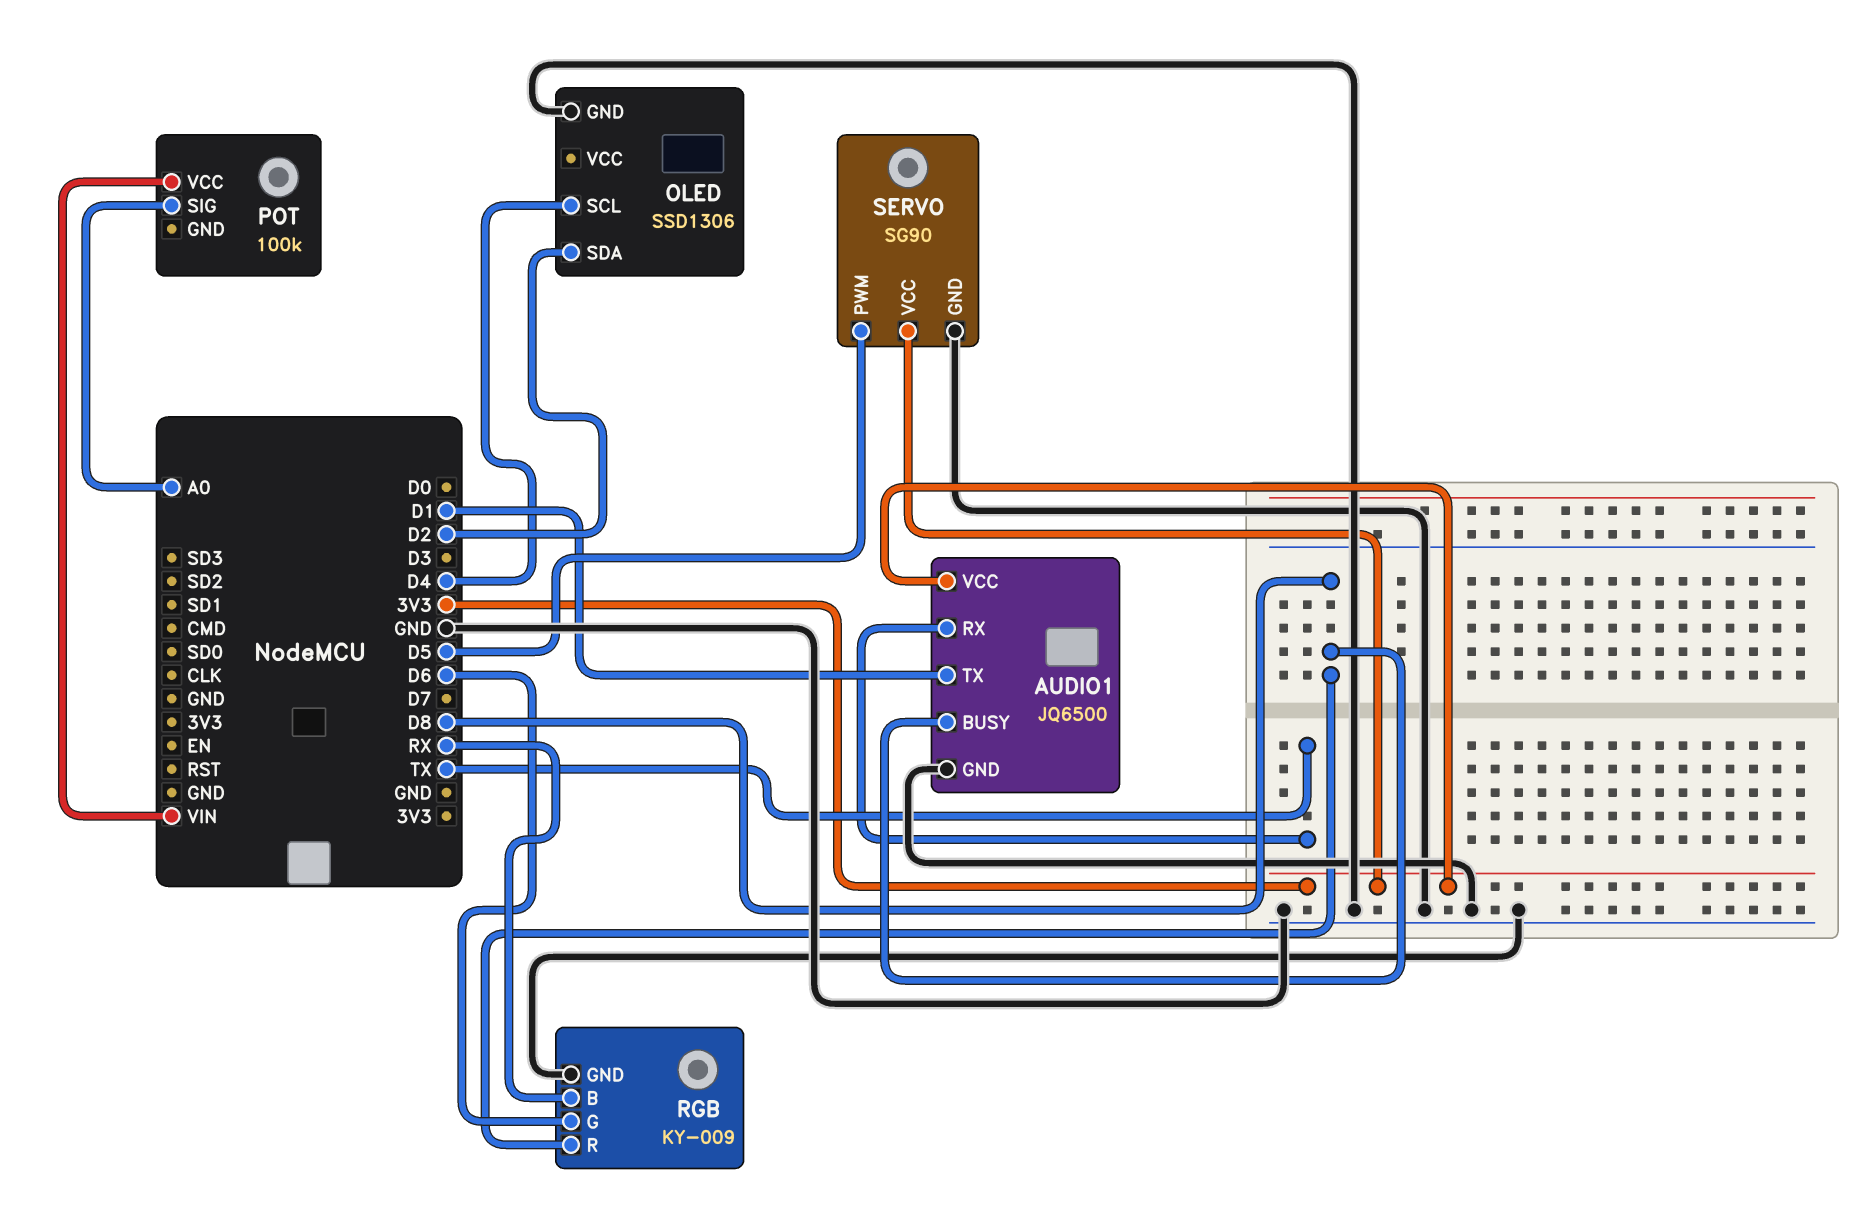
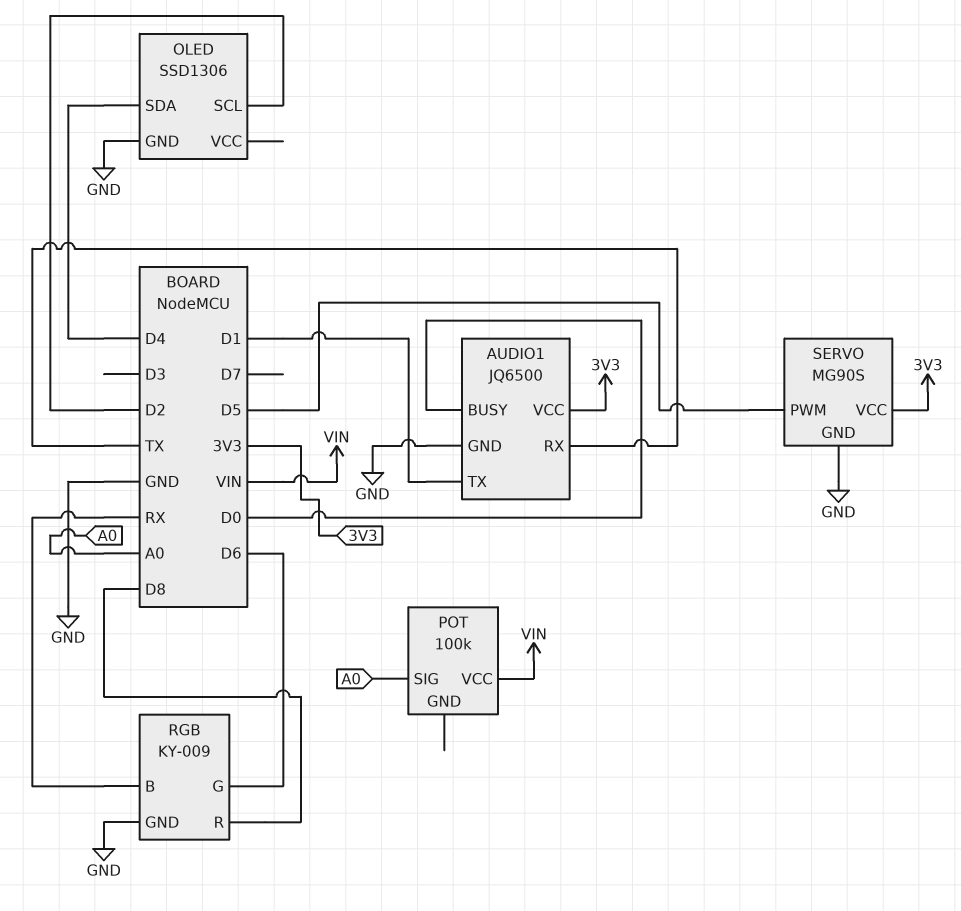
AUDIO1 pin BUSY: D8 -> D0
OLED pin SCL: D4 -> D2
OLED pin SDA: D2 -> D4
SERVO: SG90 -> MG90S

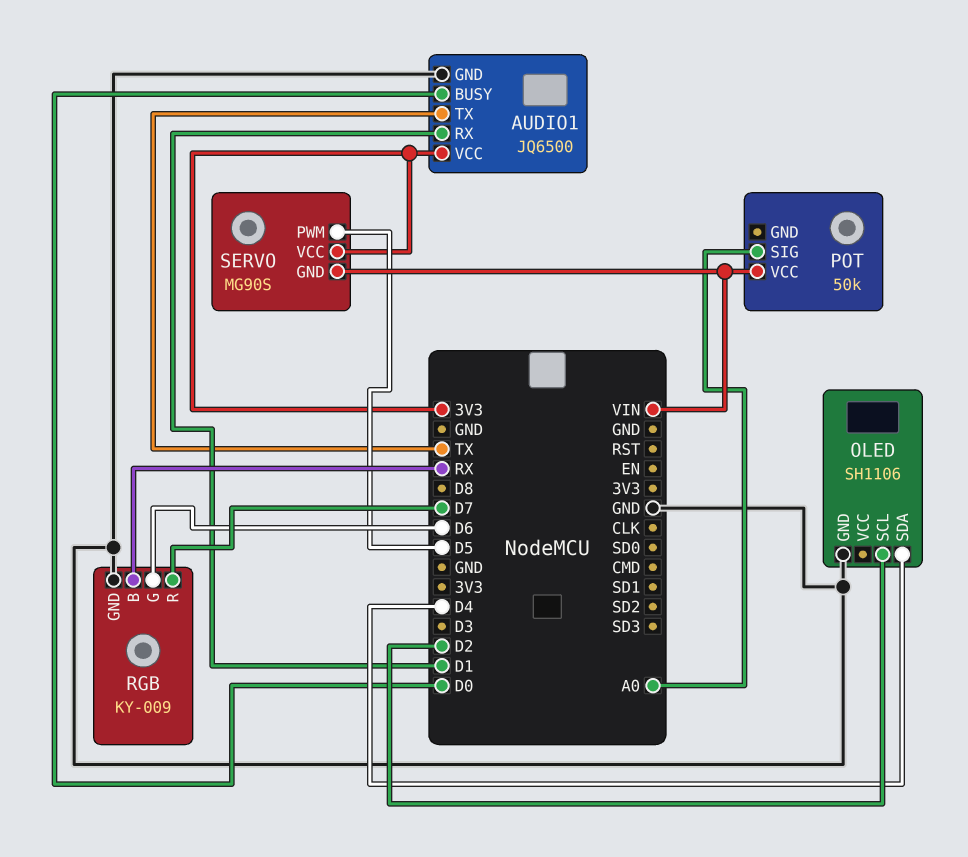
AUDIO1 pin RX: TX -> D1
AUDIO1 pin TX: D1 -> TX
OLED: SSD1306 -> SH1106
POT: 100k -> 50k
RGB pin R: D8 -> D7
SERVO pin GND: GND -> VIN

